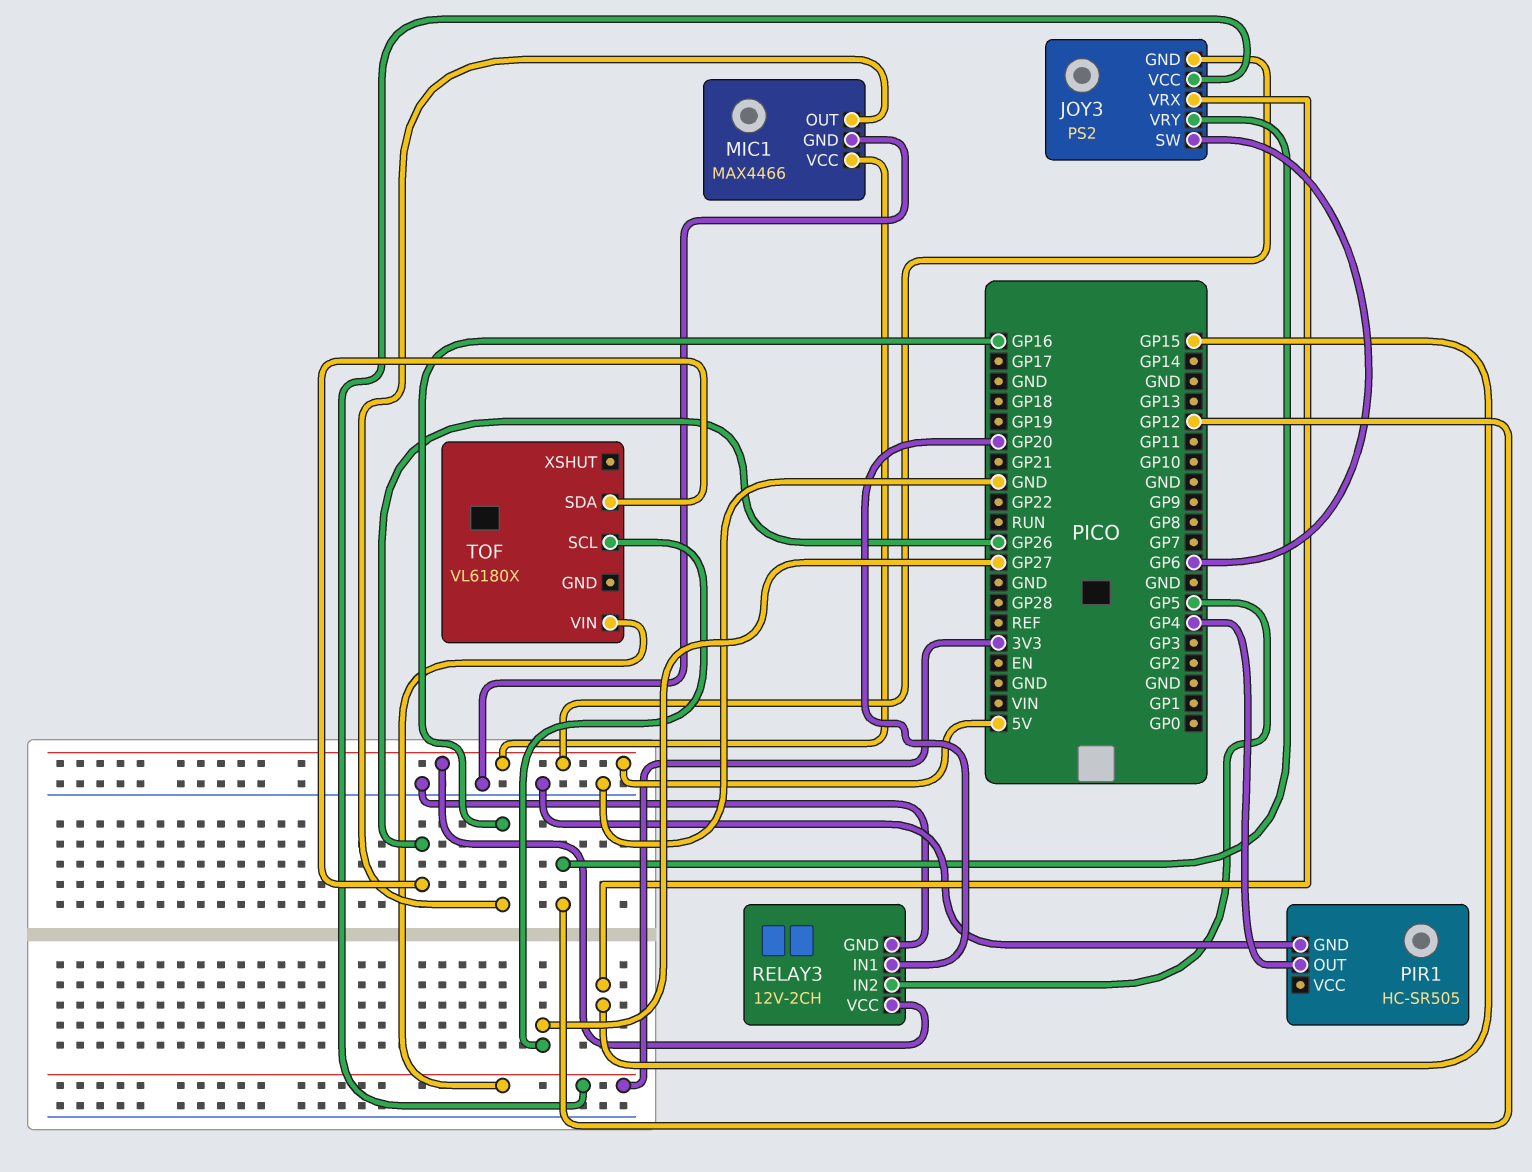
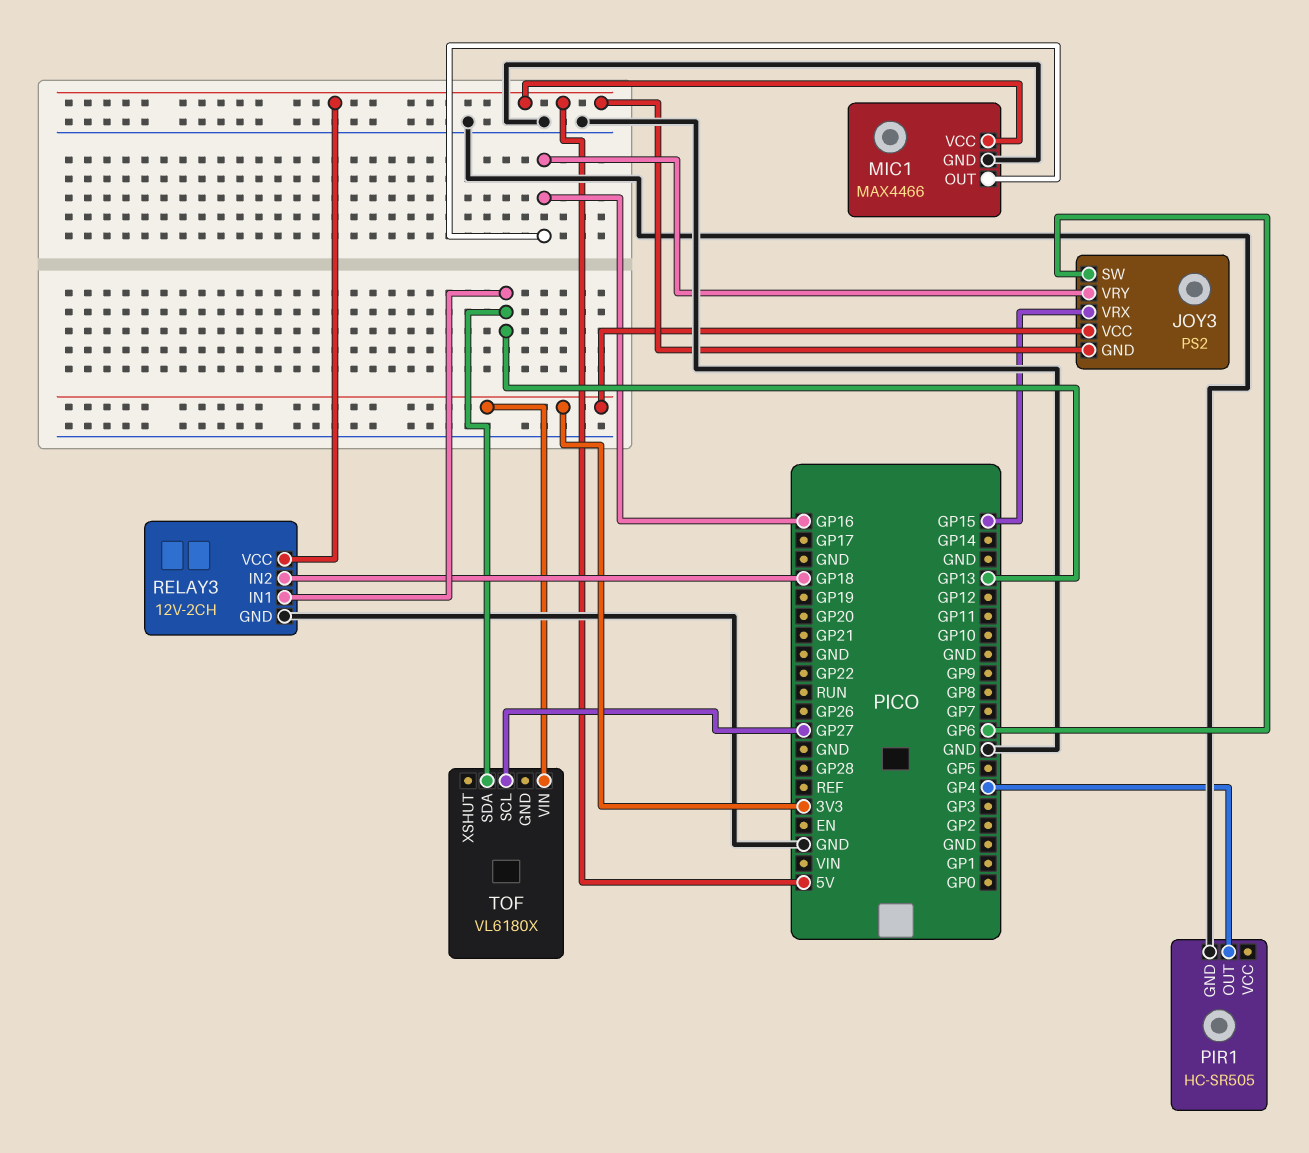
JOY3 pin VRY: GP12 -> GP16
RELAY3 pin IN1: GP20 -> GP13
RELAY3 pin IN2: GP5 -> GP18
TOF pin SDA: GP26 -> GP13

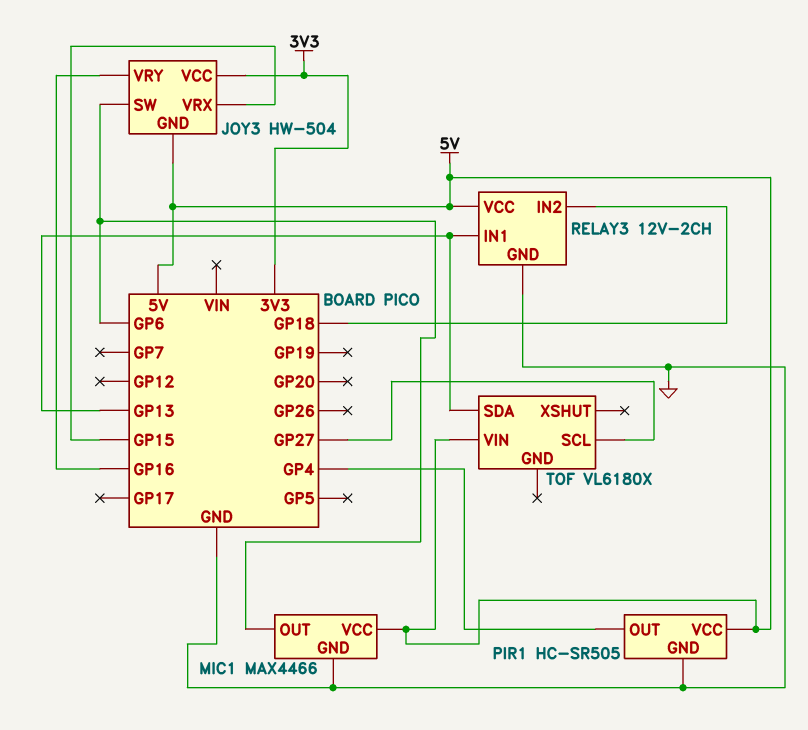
JOY3: PS2 -> HW-504
MIC1 pin OUT: GP16 -> GP6
PIR1 pin VCC: none -> 5V
TOF pin VIN: 3V3 -> 5V

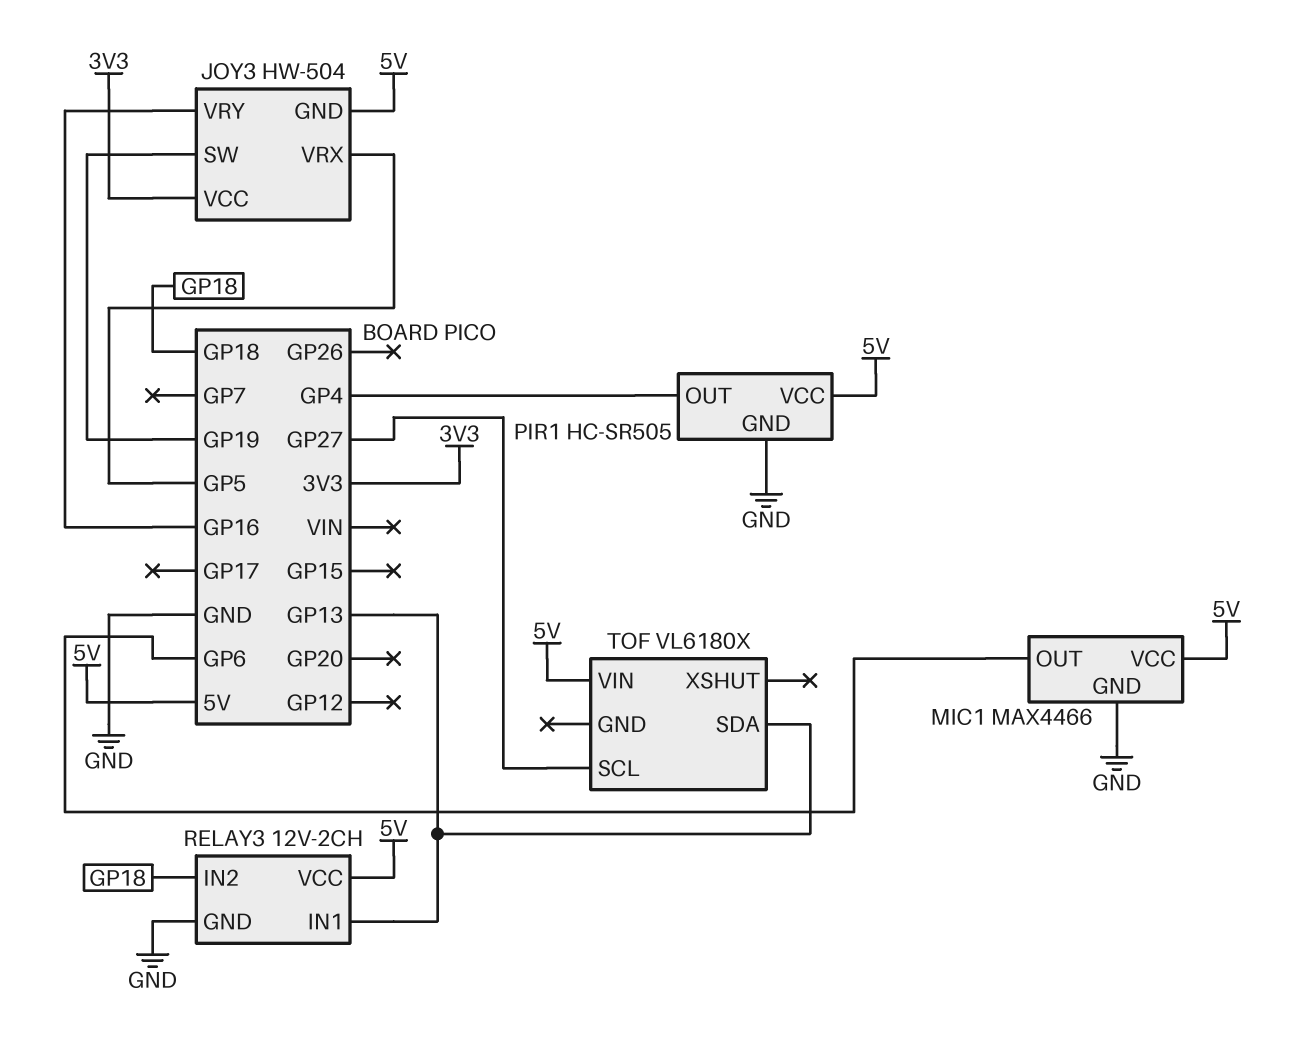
JOY3 pin SW: GP6 -> GP19
JOY3 pin VRX: GP15 -> GP5

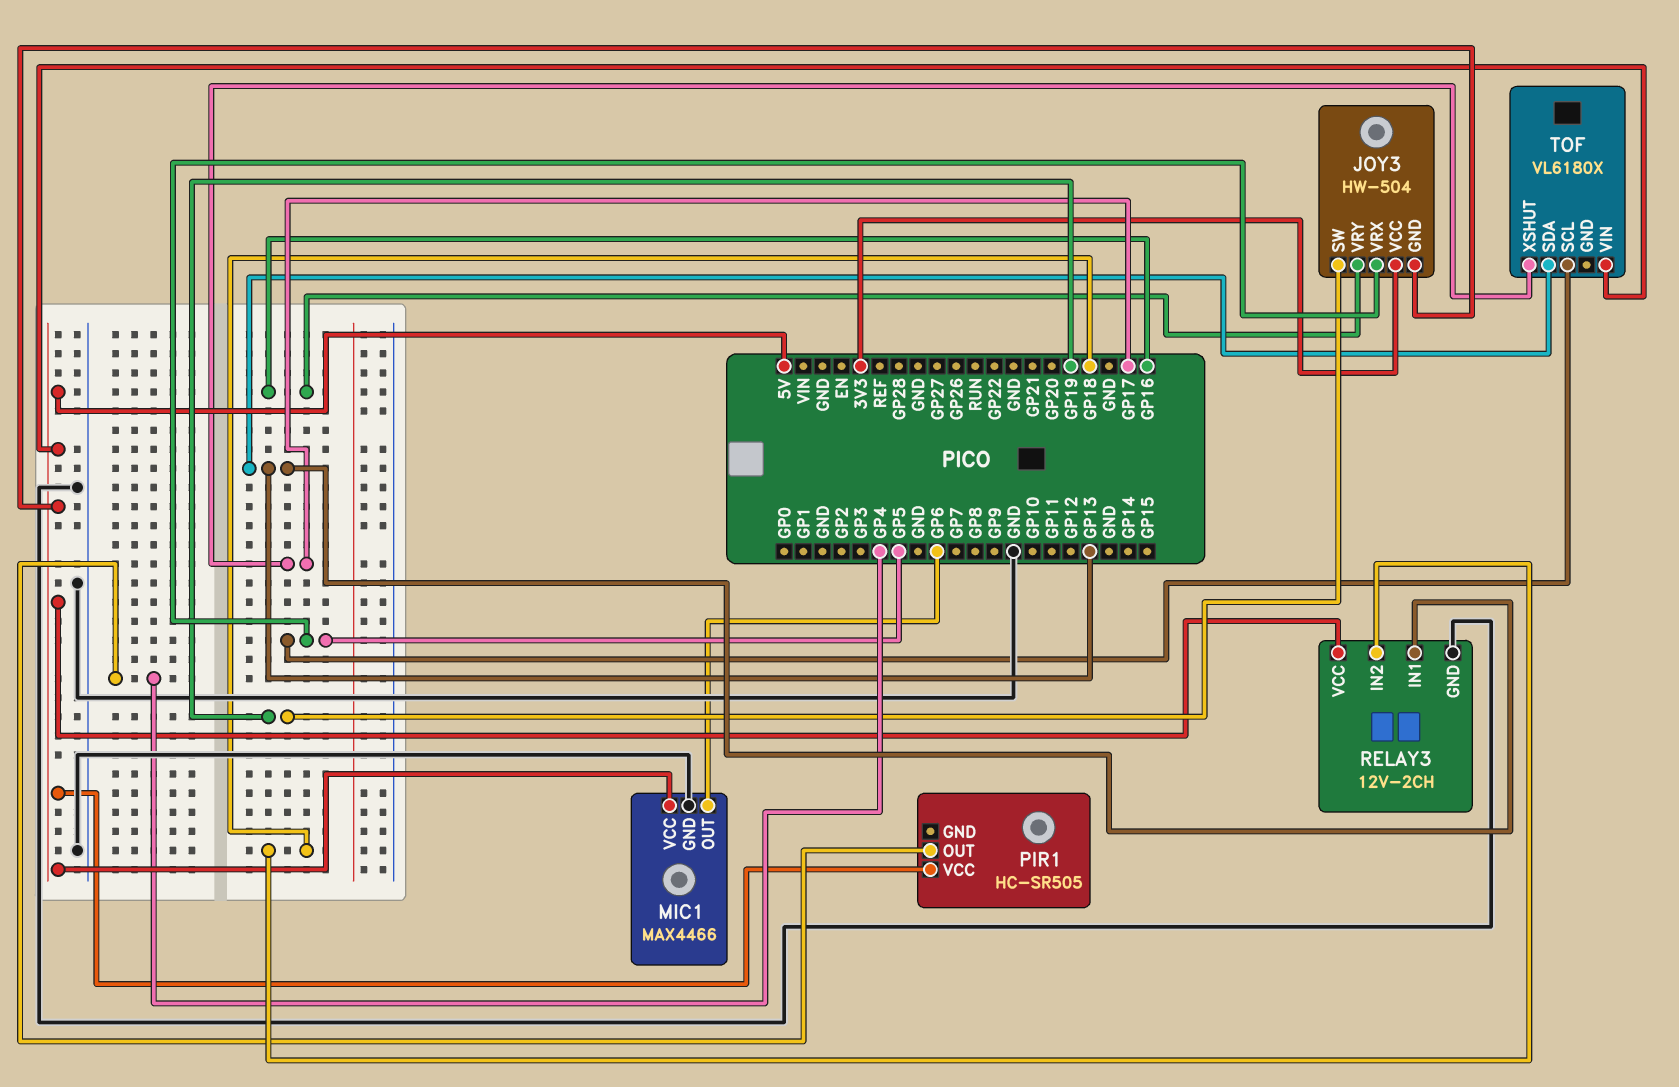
PIR1 pin GND: GND -> none
TOF pin SCL: GP27 -> GP5
TOF pin XSHUT: none -> GP17

